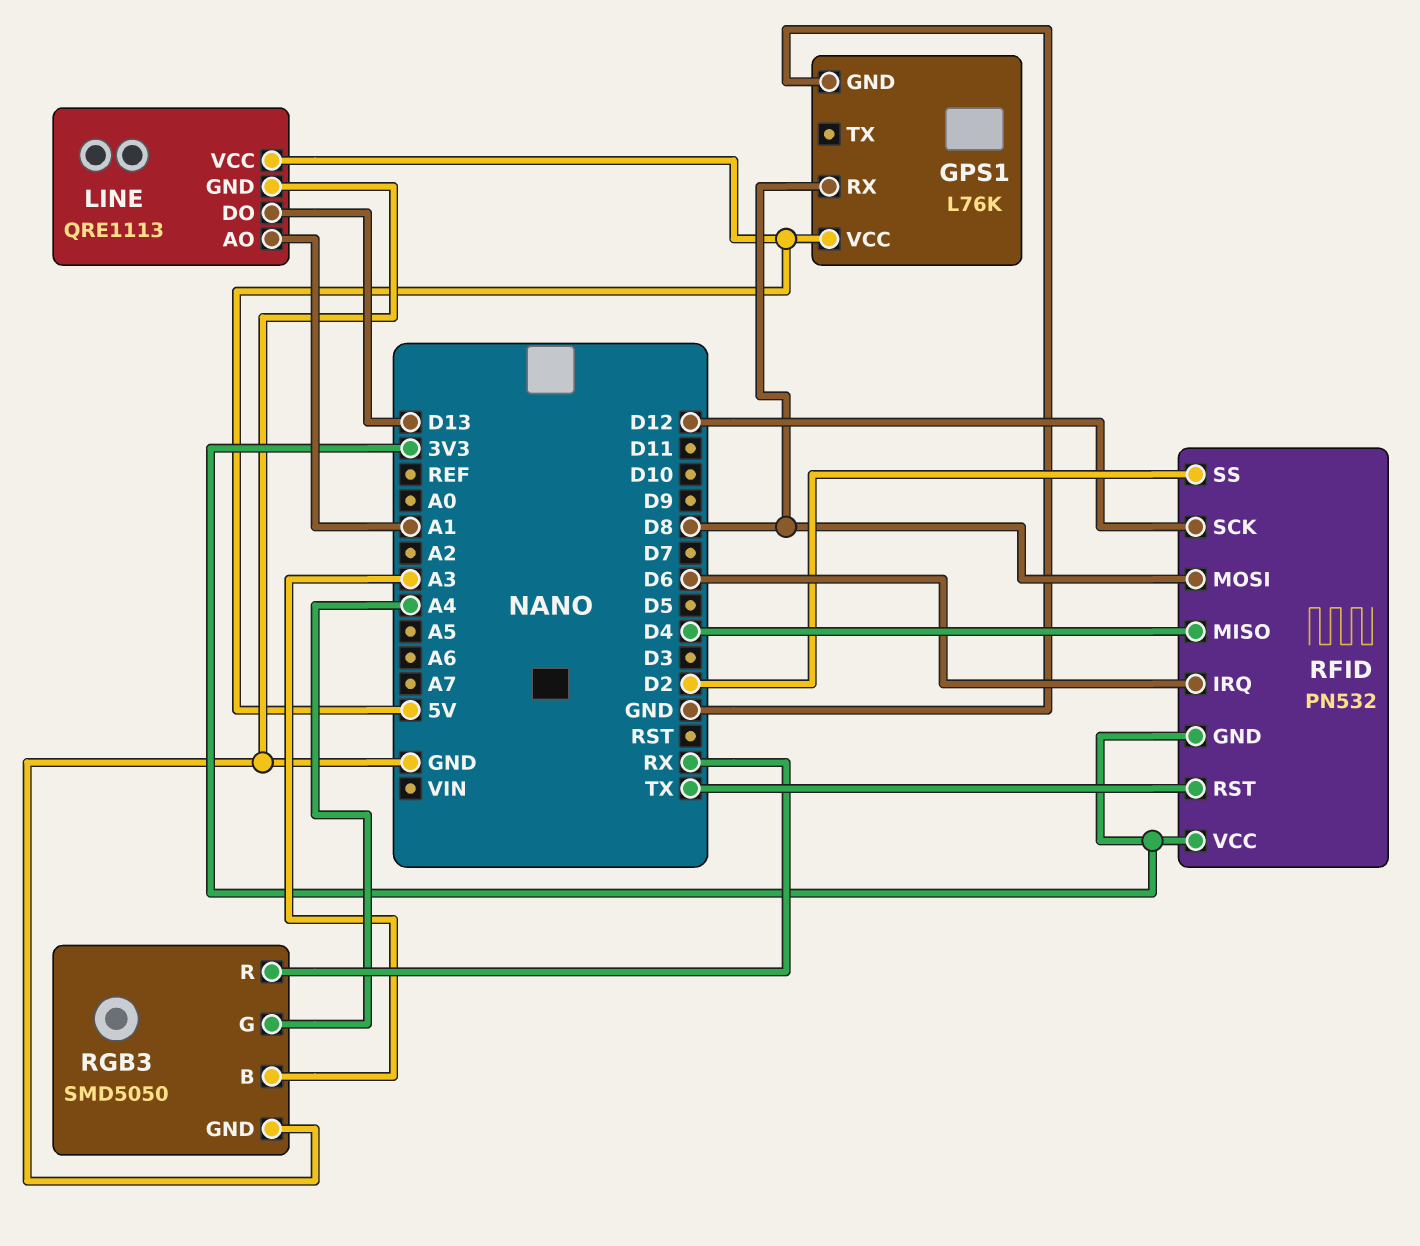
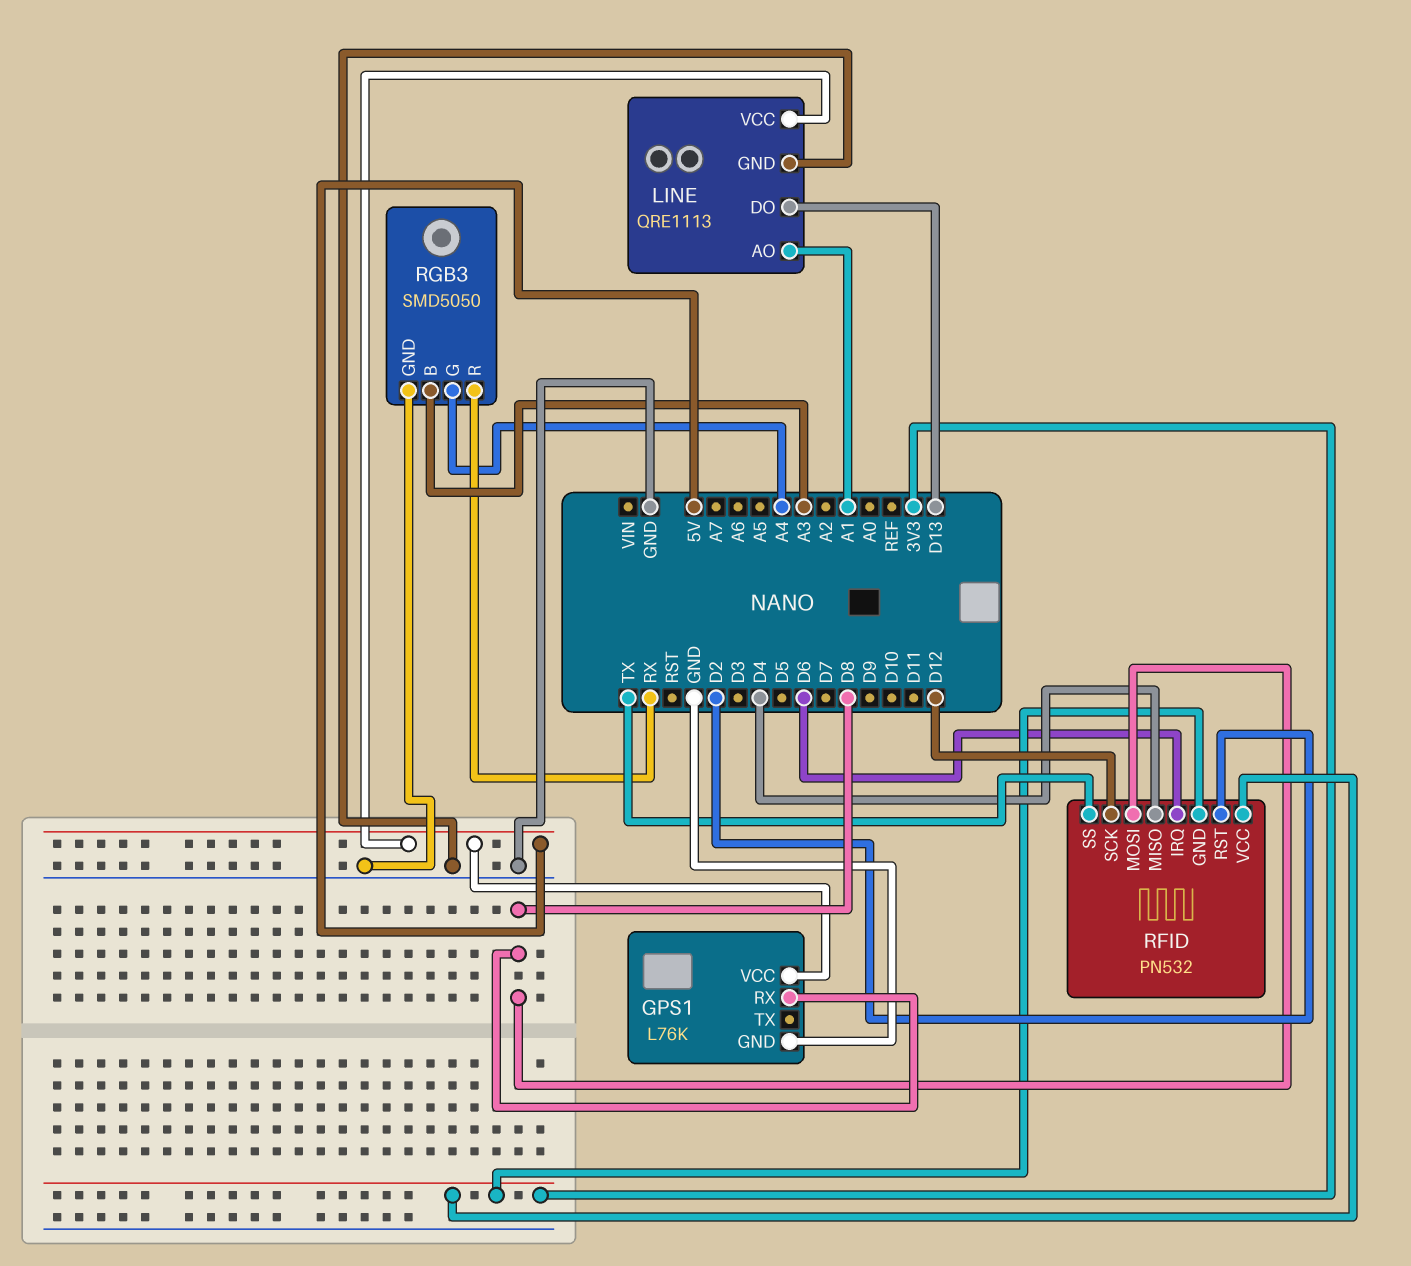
RFID pin RST: TX -> D2
RFID pin SS: D2 -> TX

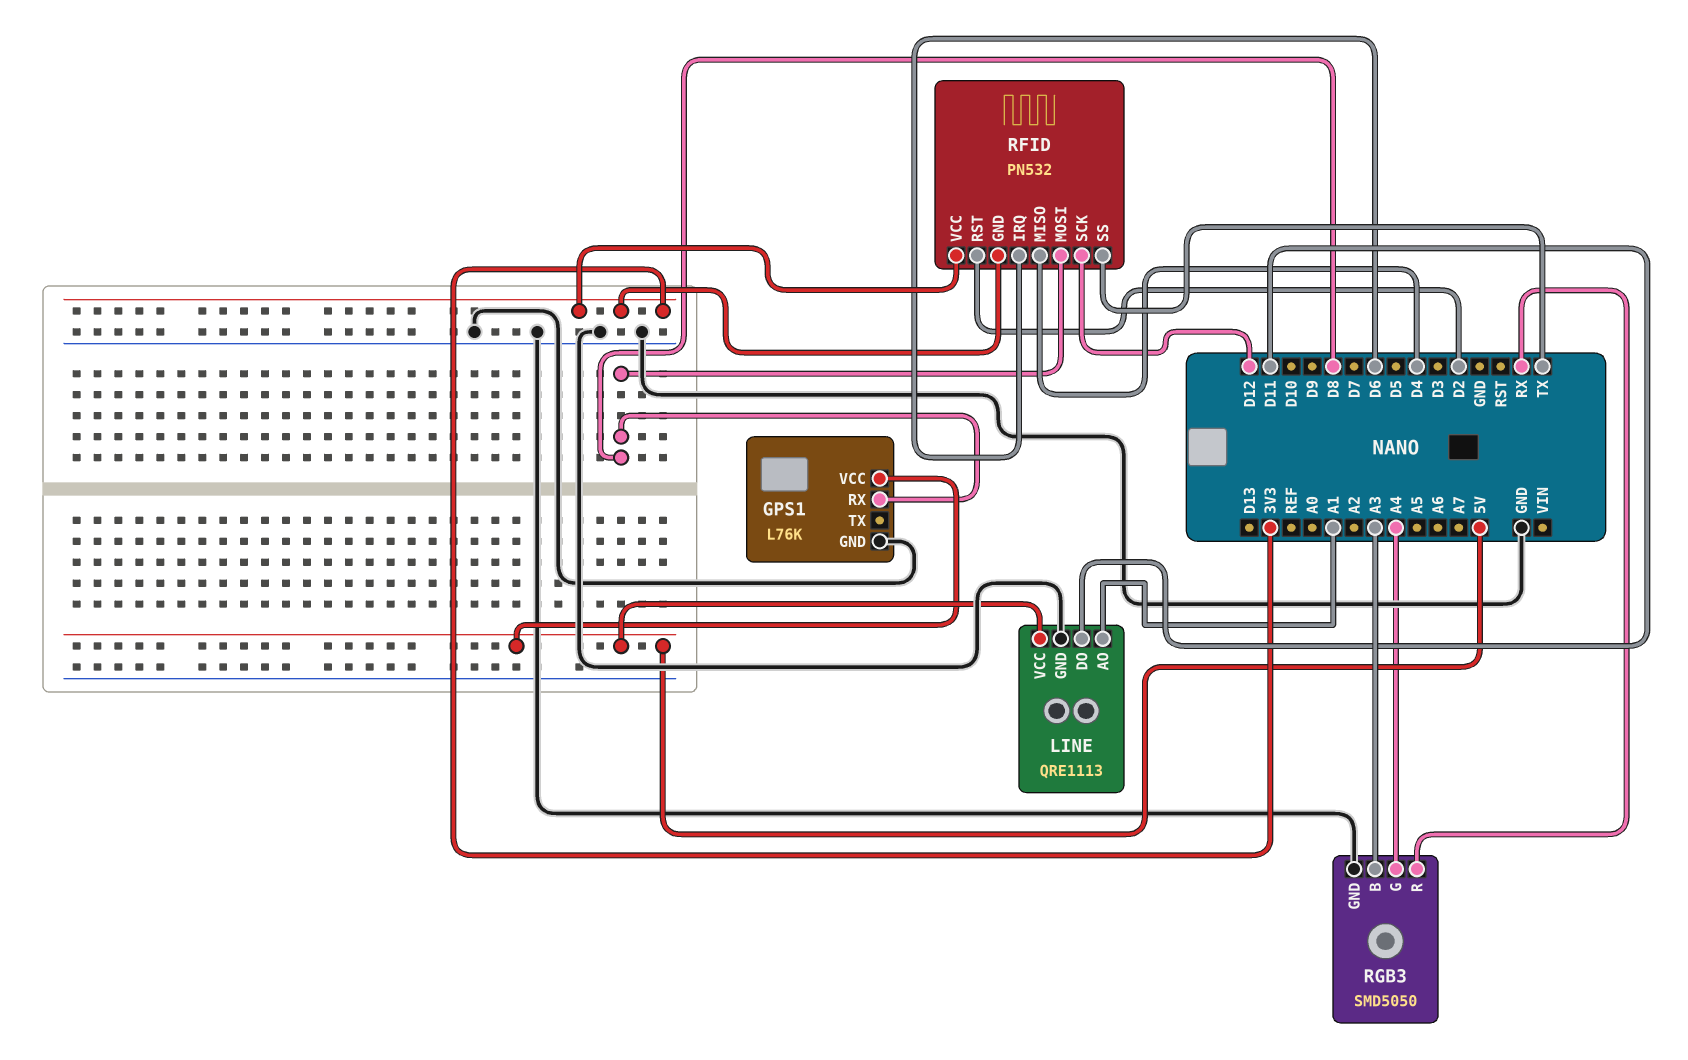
LINE pin DO: D13 -> D11

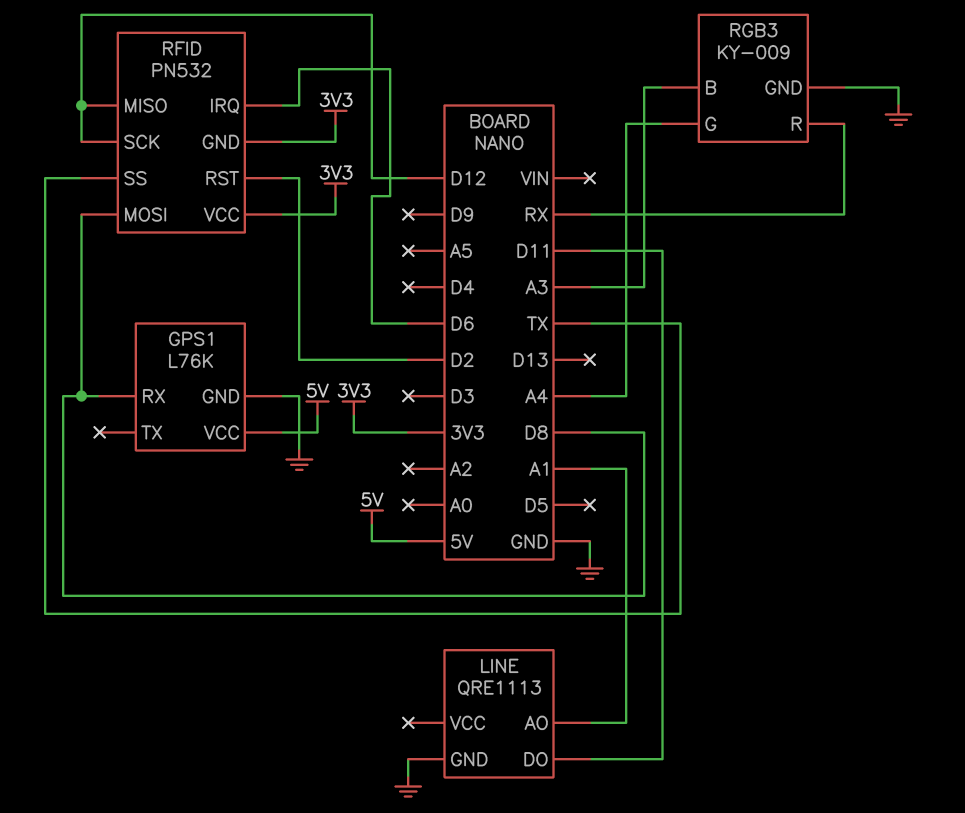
LINE pin VCC: 5V -> none
RFID pin MISO: D4 -> D12
RGB3: SMD5050 -> KY-009

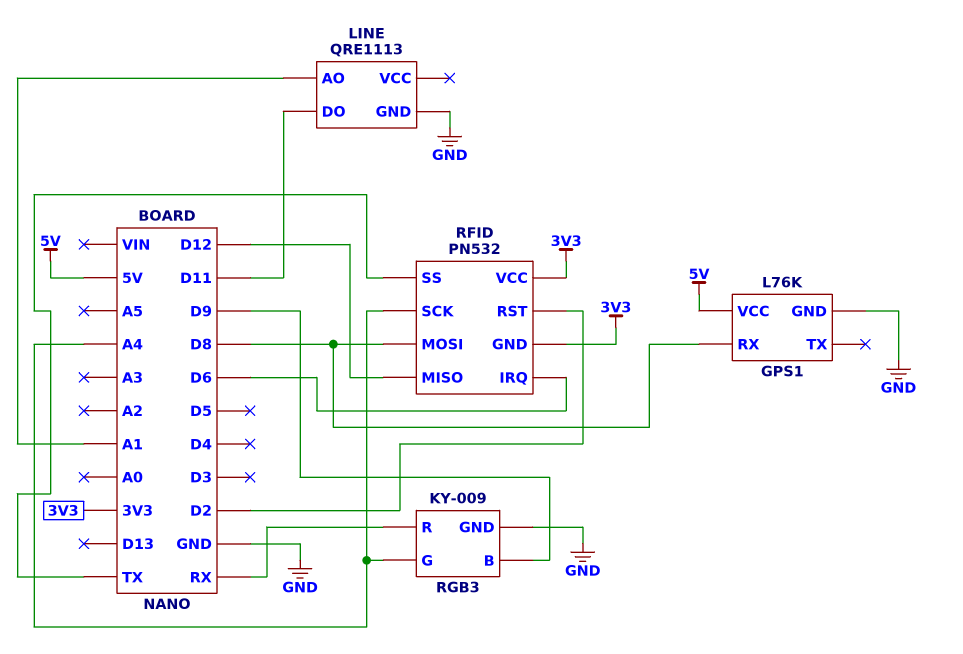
RFID pin SCK: D12 -> A4
RGB3 pin B: A3 -> D9

